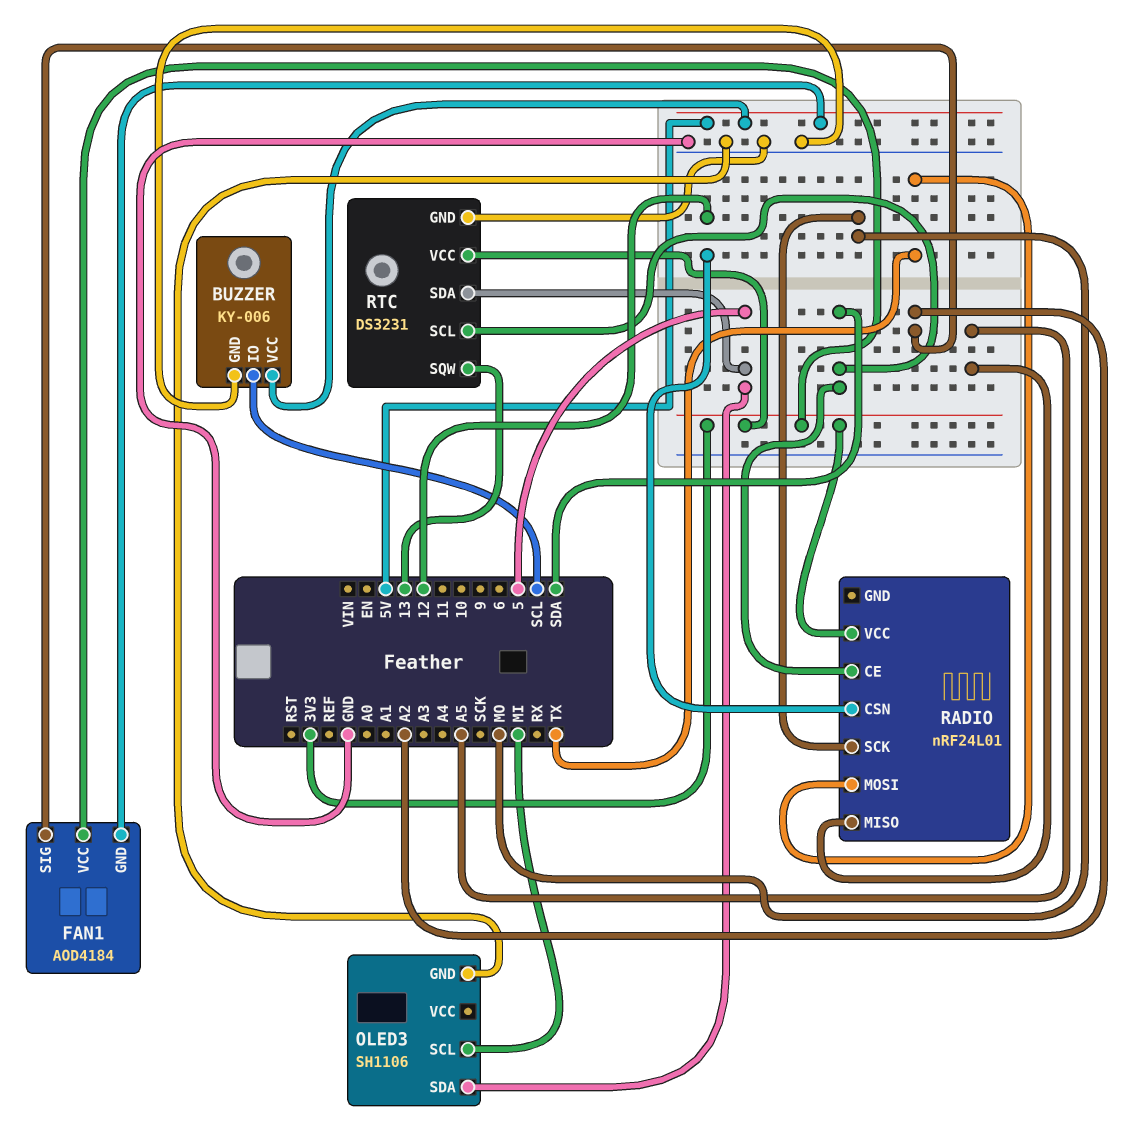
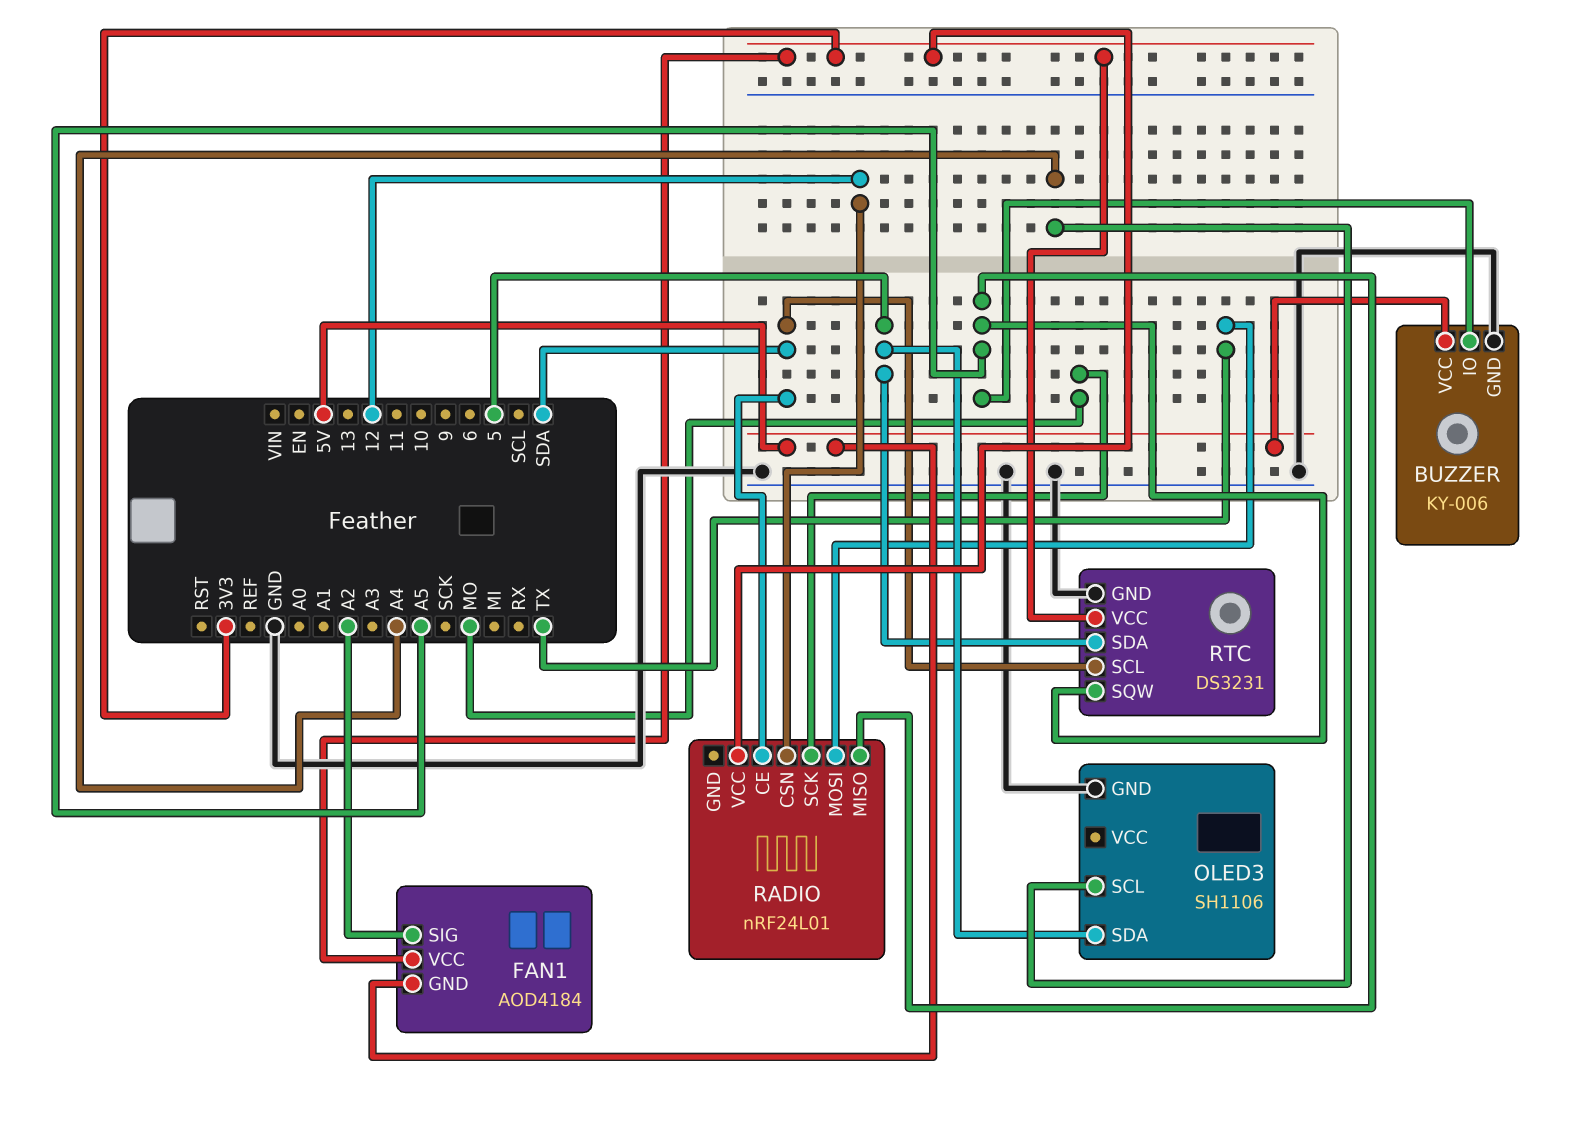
BUZZER pin IO: SCL -> A5
OLED3 pin SCL: MI -> A4
RTC pin SQW: 13 -> A5

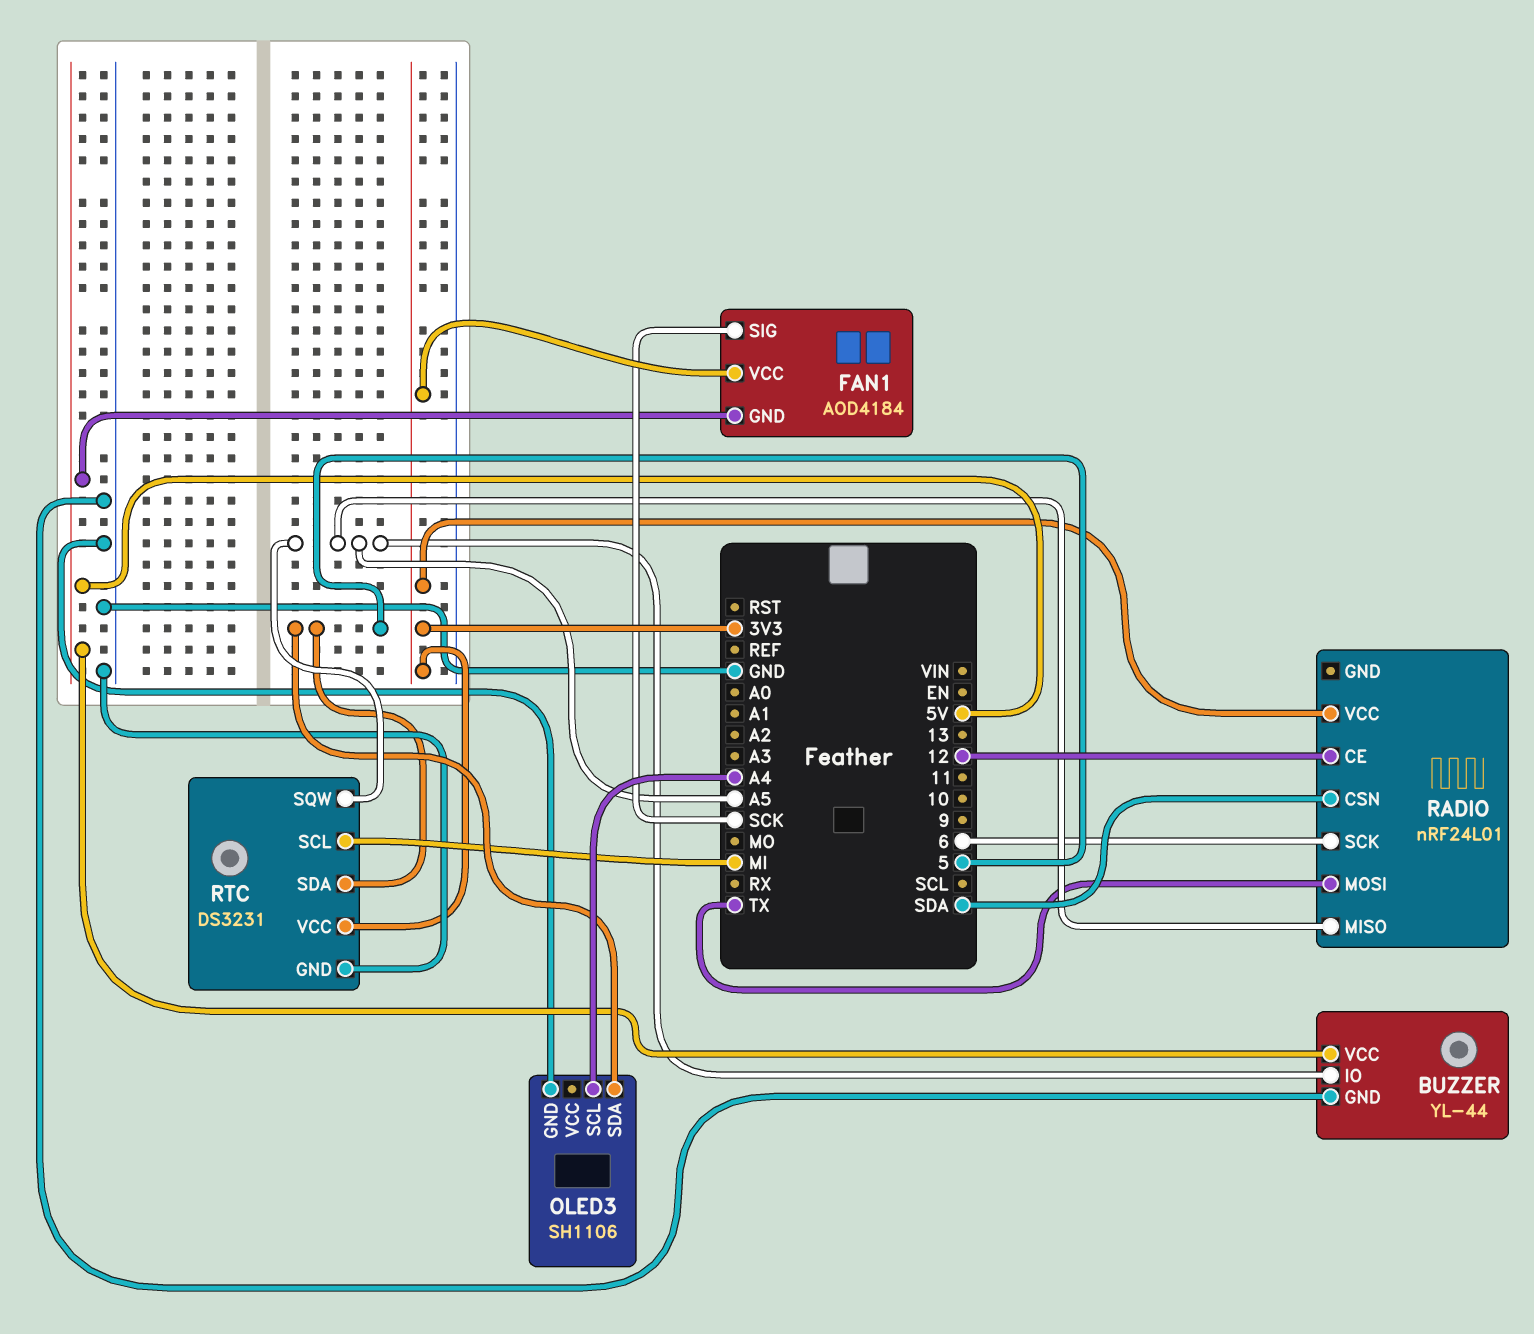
BUZZER: KY-006 -> YL-44
FAN1 pin SIG: A2 -> SCK
RADIO pin CE: SDA -> 12
RADIO pin CSN: 12 -> SDA
RADIO pin SCK: MO -> 6
RTC pin SCL: SDA -> MI

